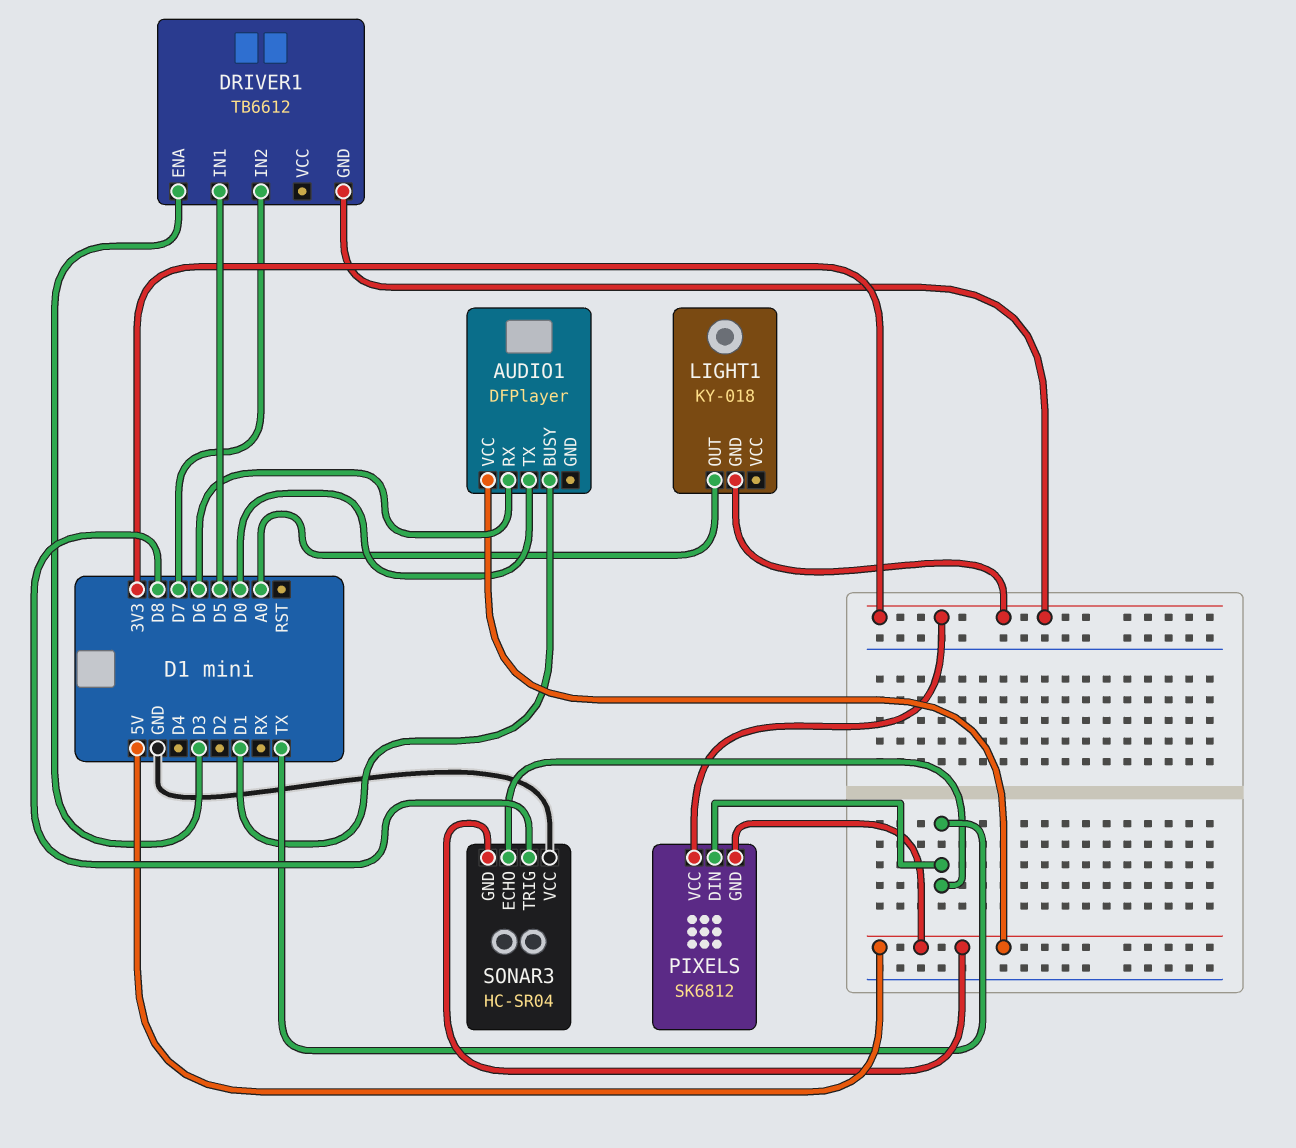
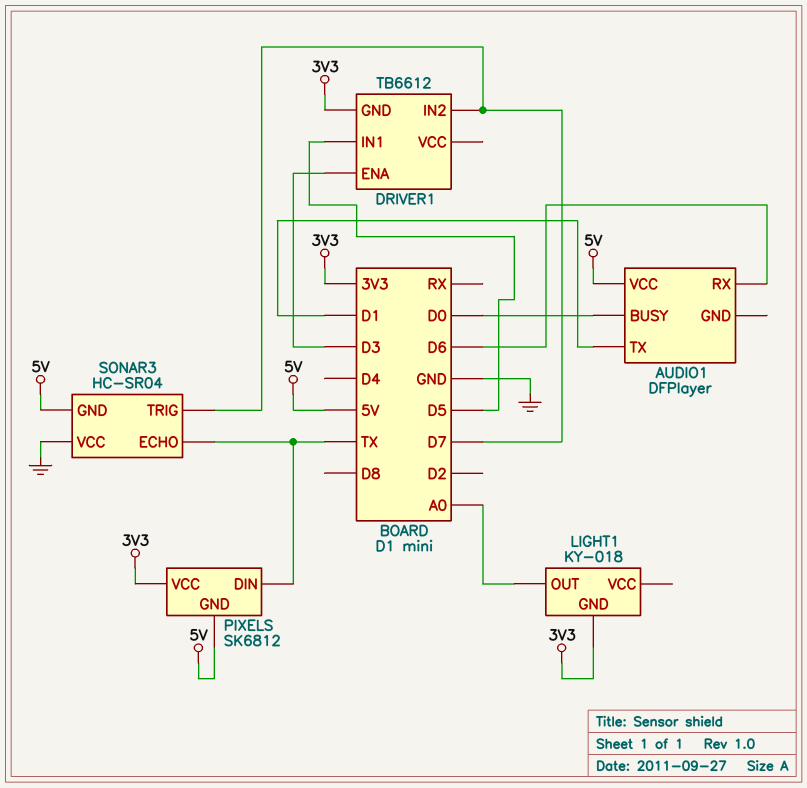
AUDIO1 pin BUSY: D1 -> D0
AUDIO1 pin TX: D0 -> D1
SONAR3 pin TRIG: D8 -> D7

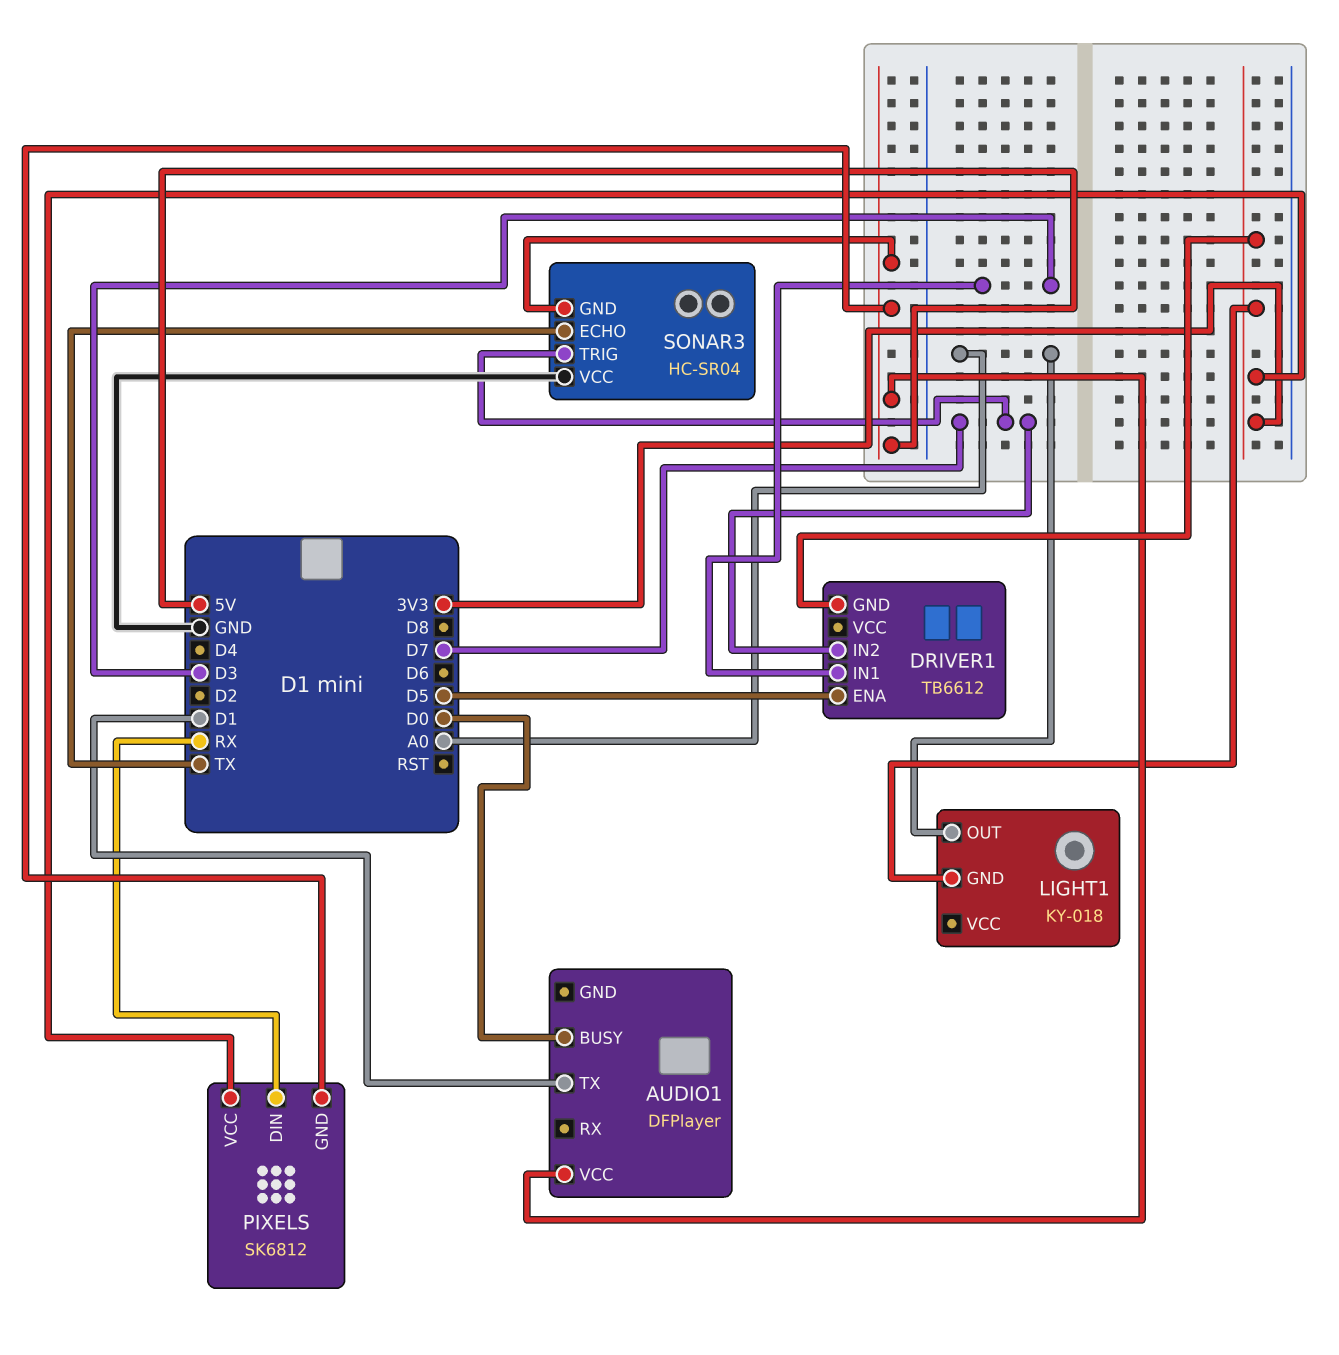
AUDIO1 pin RX: D6 -> none
DRIVER1 pin ENA: D3 -> D5
DRIVER1 pin IN1: D5 -> D3
PIXELS pin DIN: TX -> RX

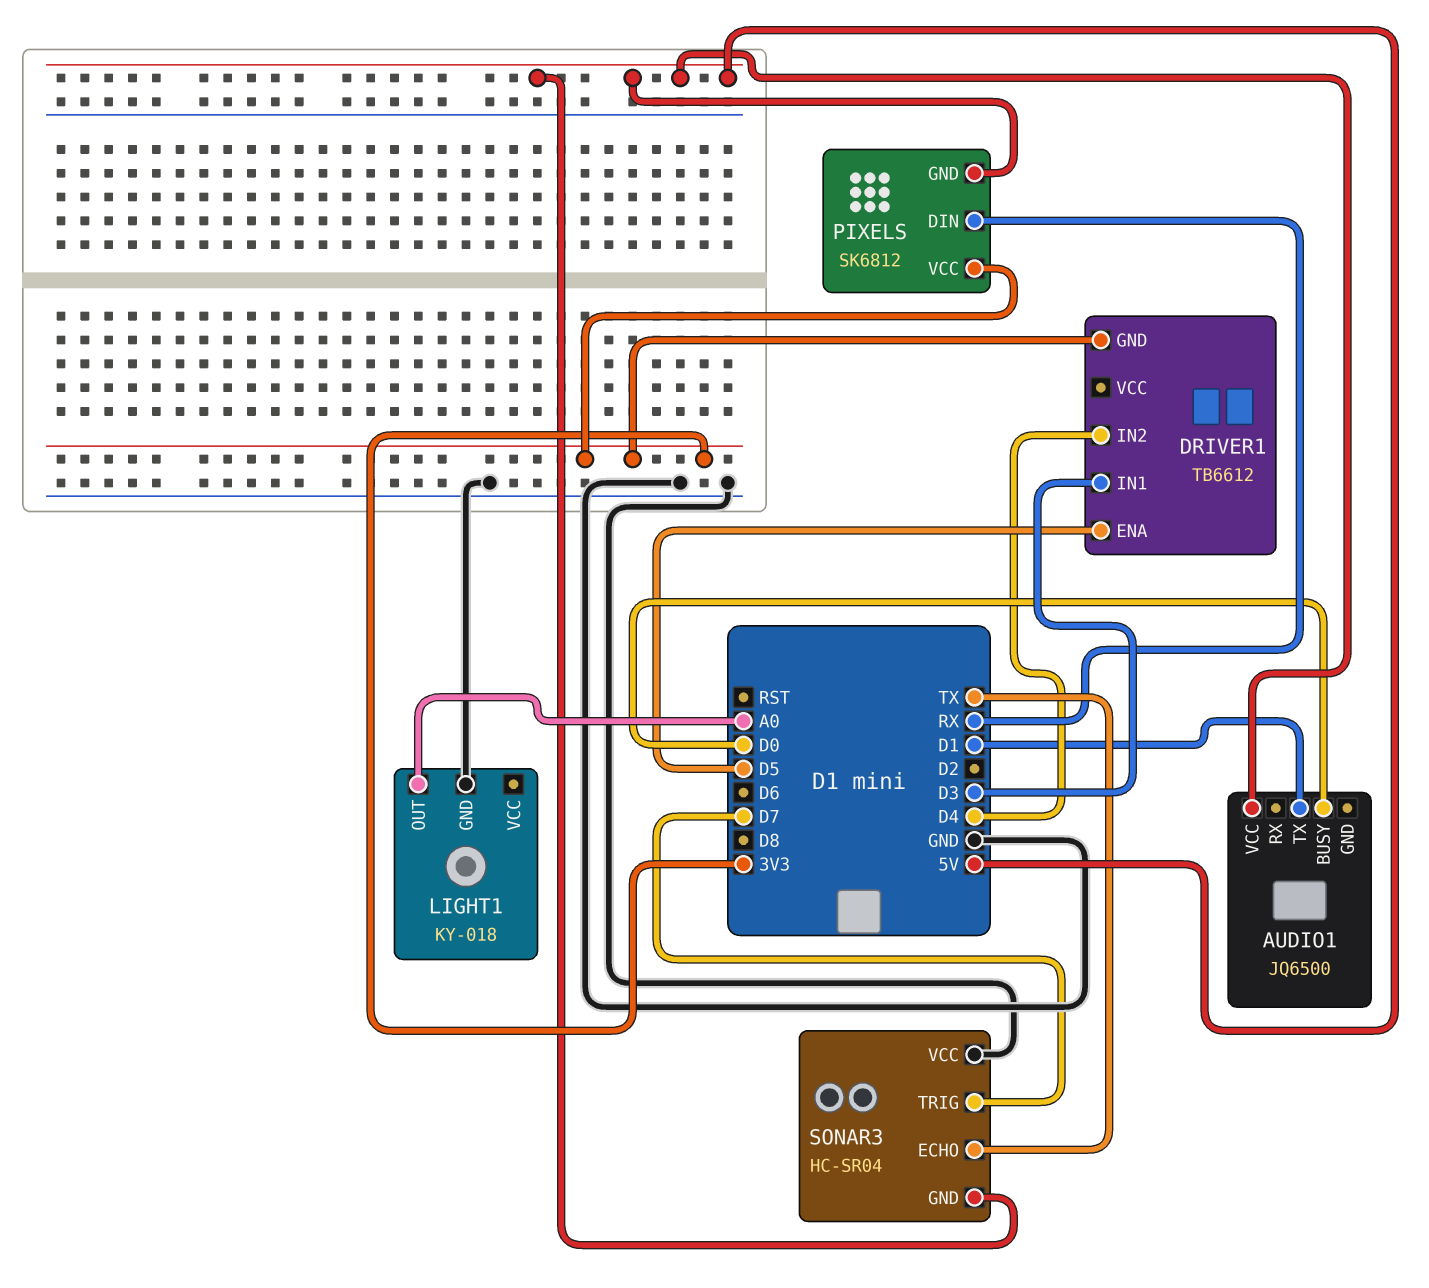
AUDIO1: DFPlayer -> JQ6500
DRIVER1 pin IN2: D7 -> D4
LIGHT1 pin GND: 3V3 -> GND

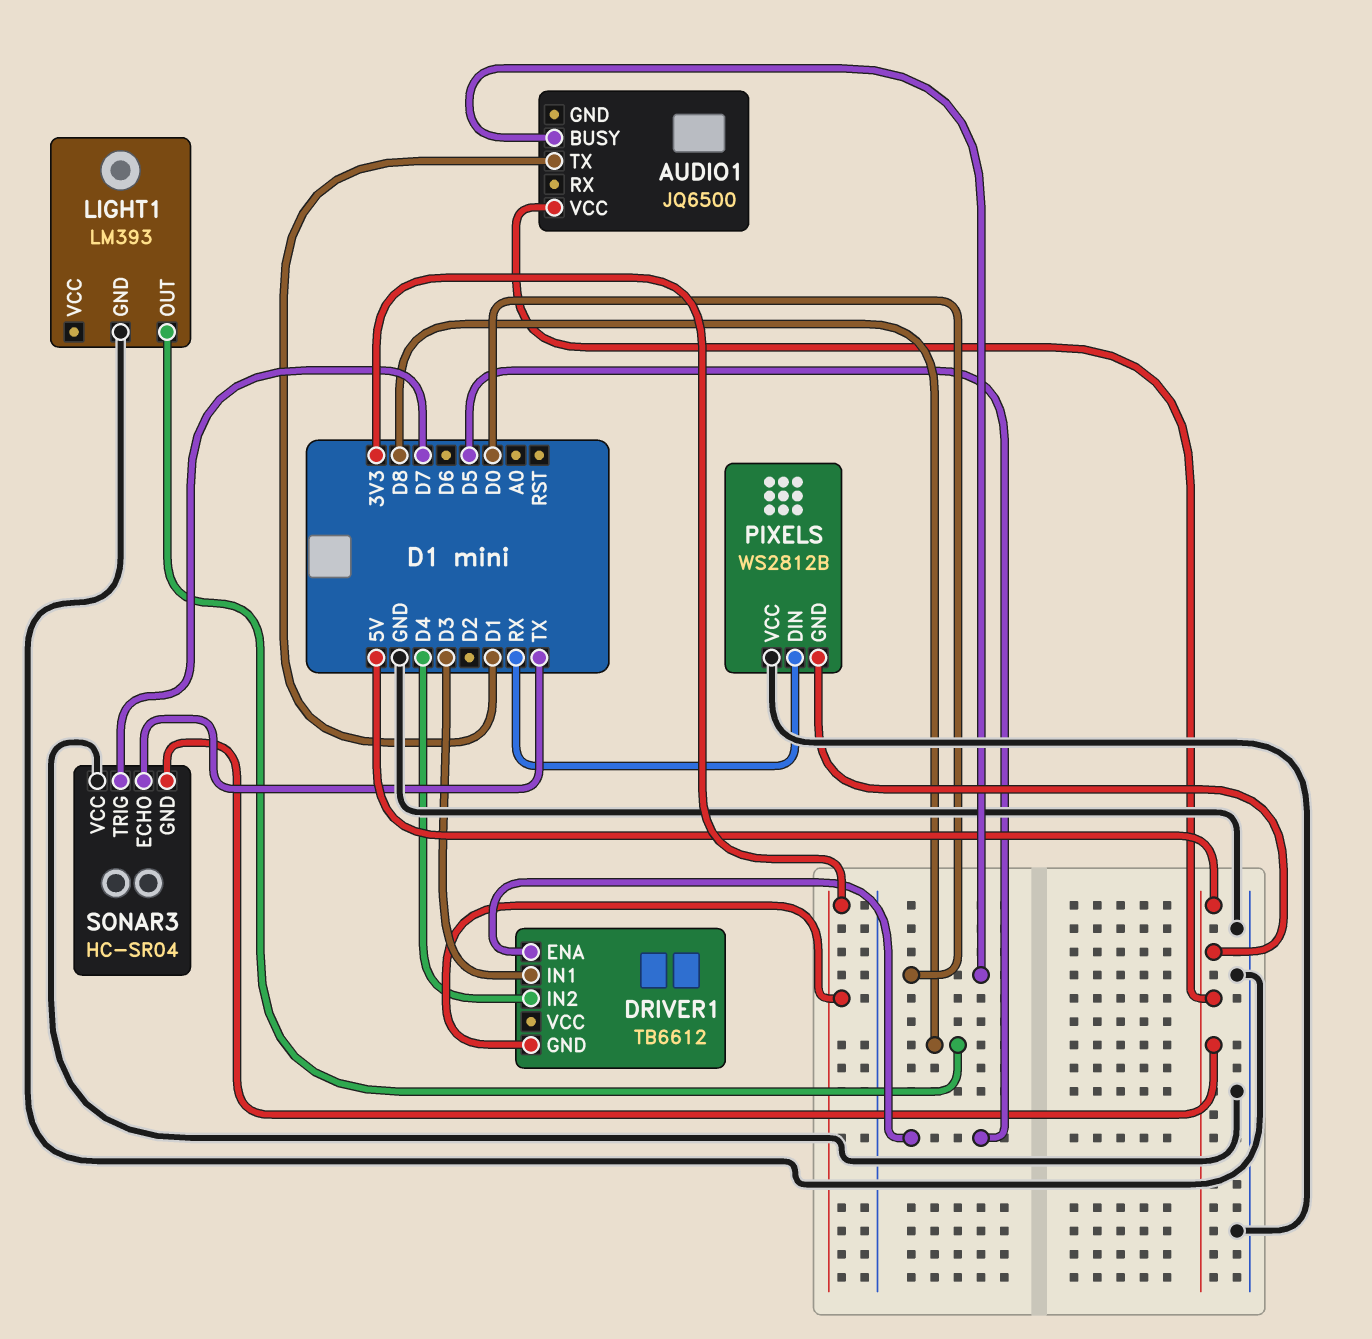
LIGHT1: KY-018 -> LM393
LIGHT1 pin OUT: A0 -> D8
PIXELS: SK6812 -> WS2812B
PIXELS pin VCC: 3V3 -> GND

